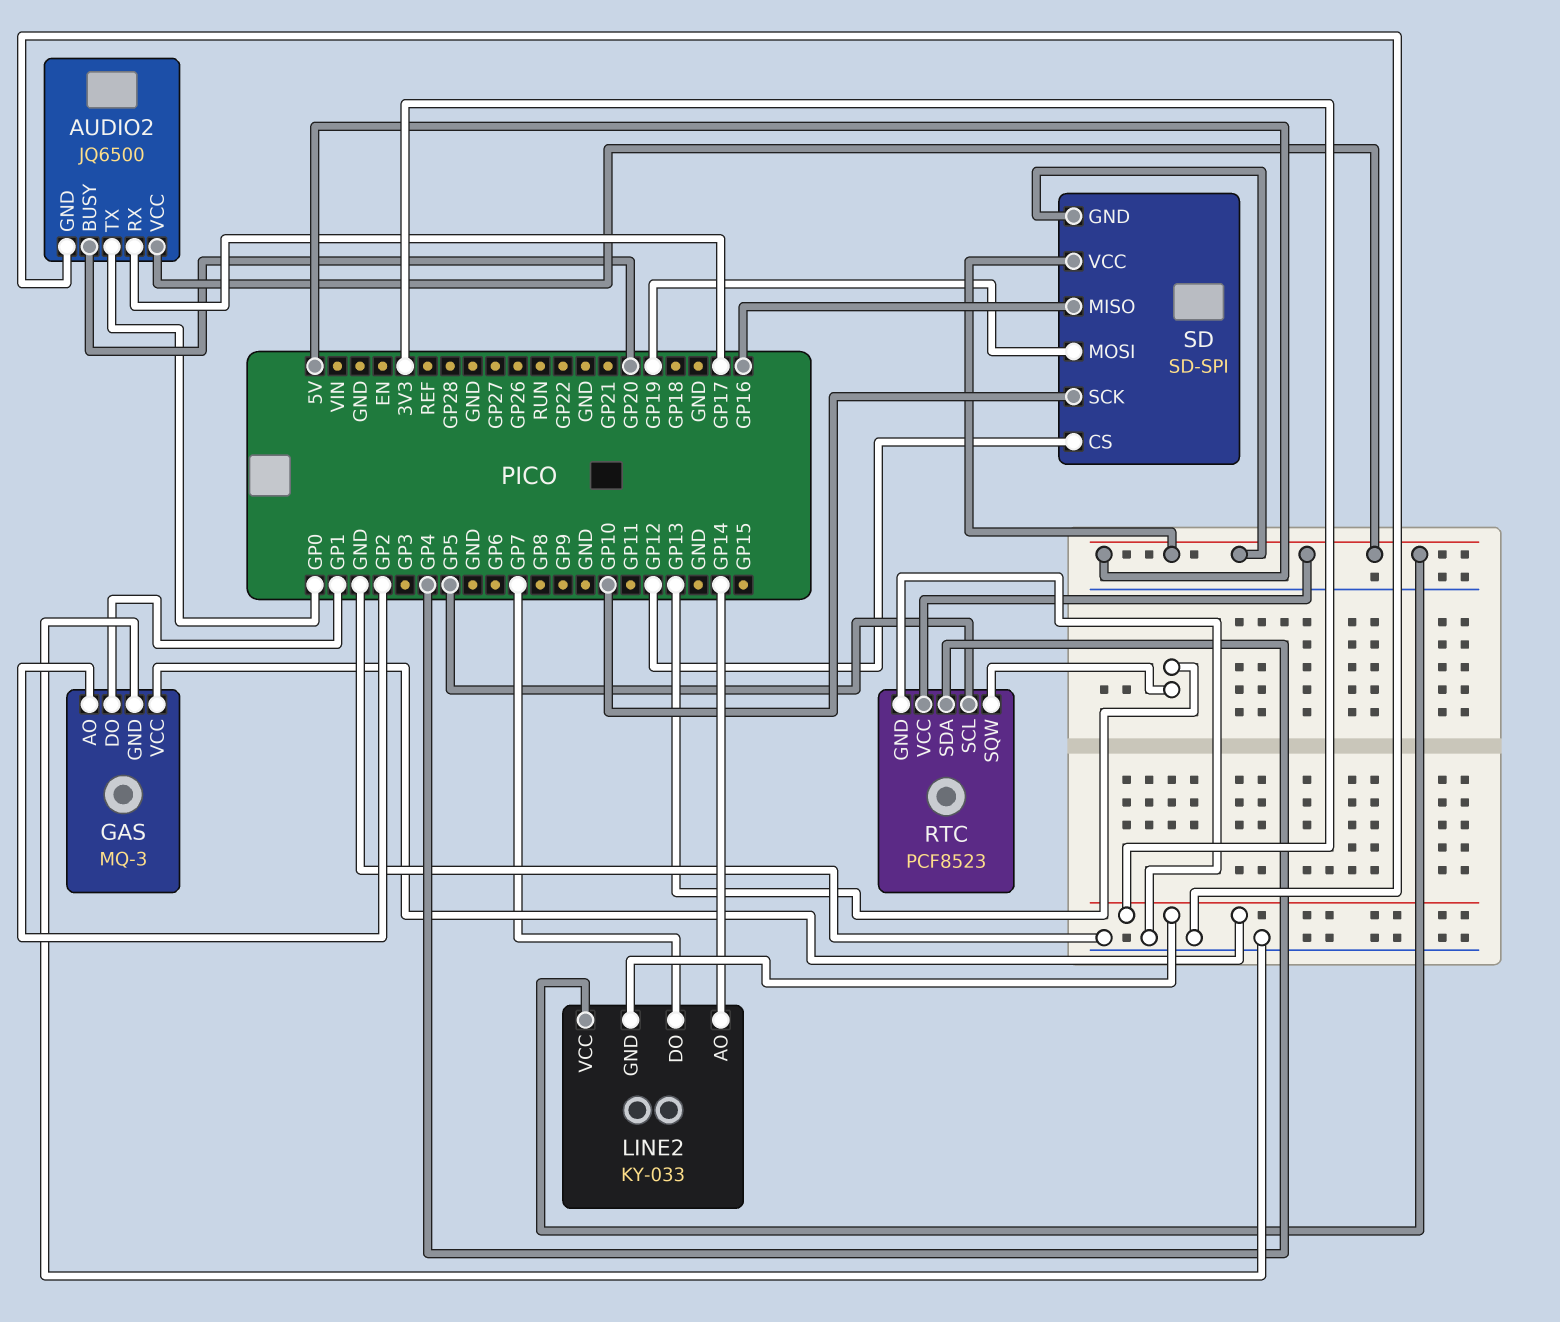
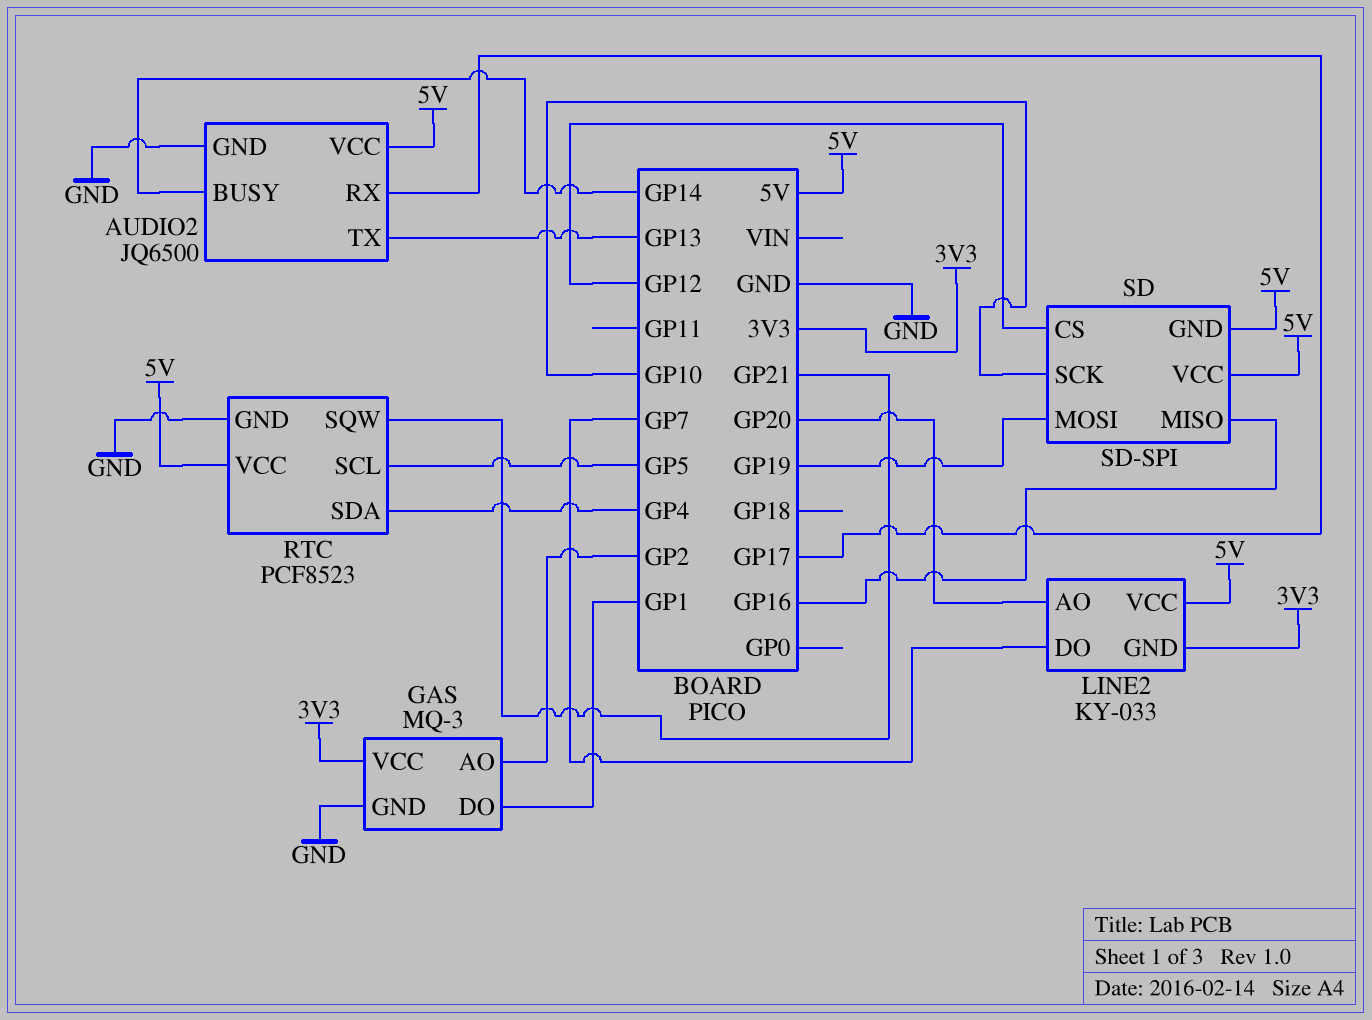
AUDIO2 pin BUSY: GP20 -> GP14
AUDIO2 pin TX: GP0 -> GP13
LINE2 pin AO: GP14 -> GP20
RTC pin SQW: GP13 -> GP21

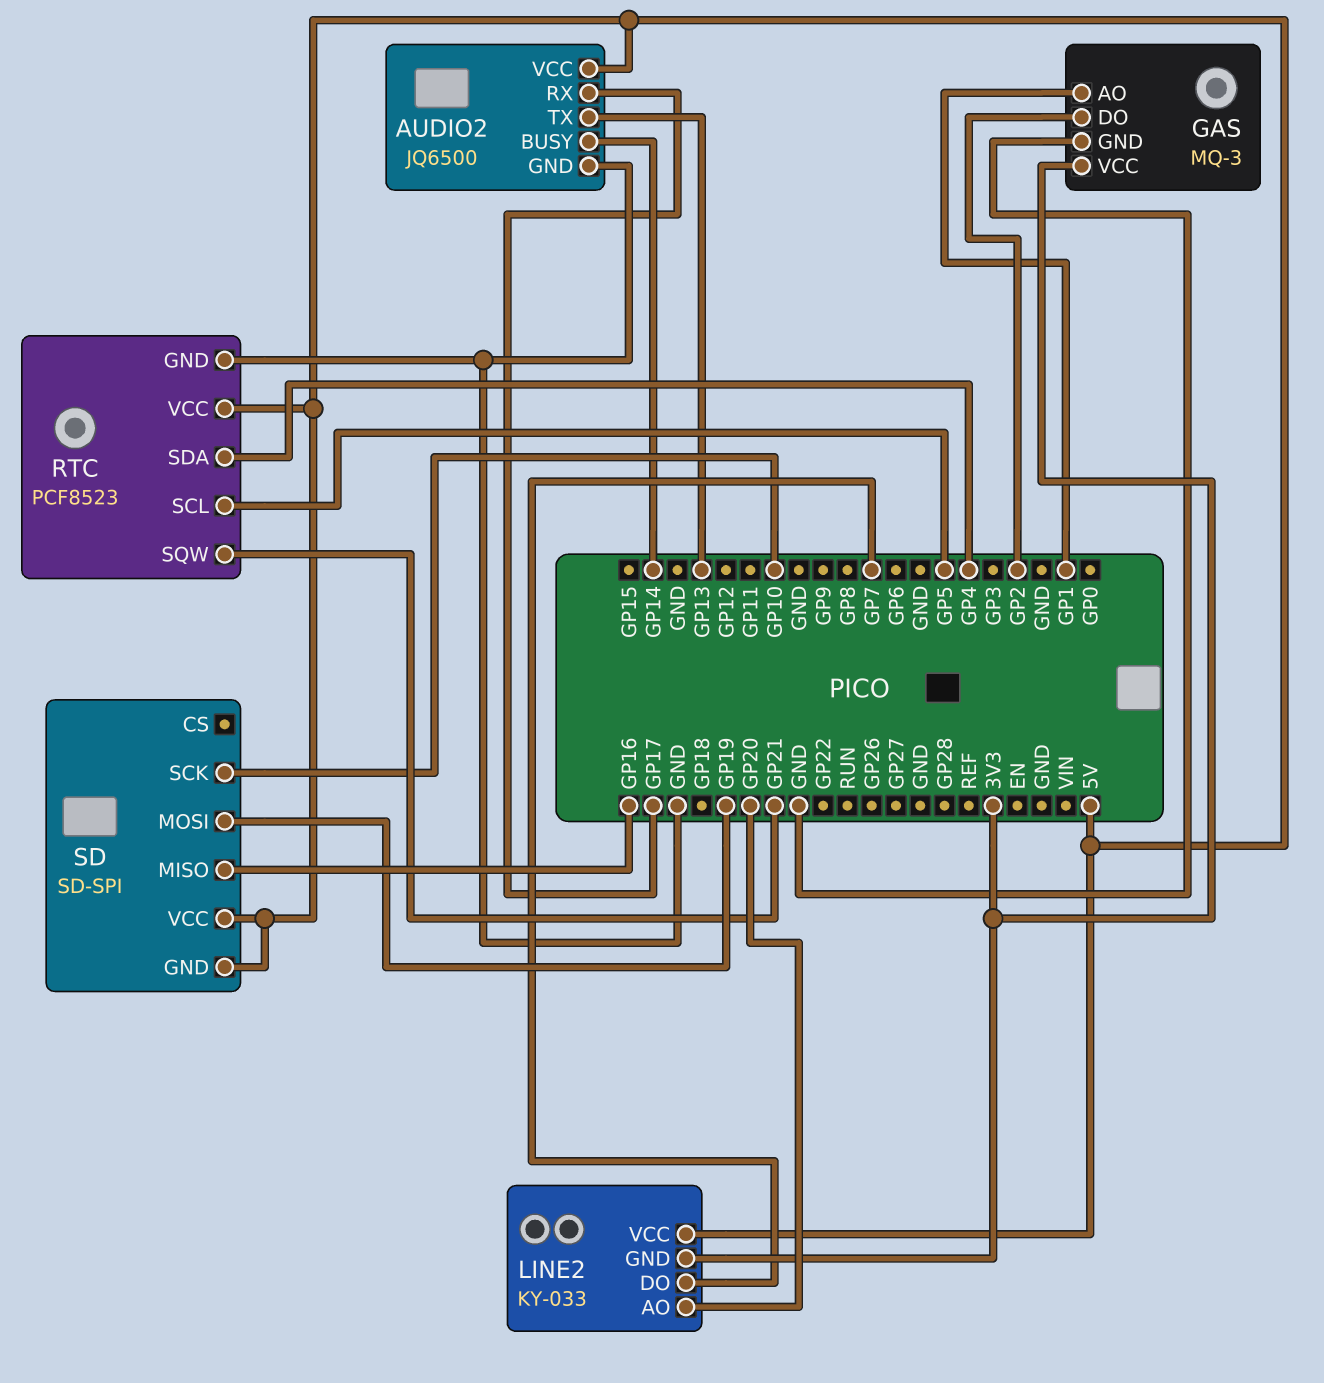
GAS pin AO: GP2 -> GP1
GAS pin DO: GP1 -> GP2
SD pin CS: GP12 -> none

